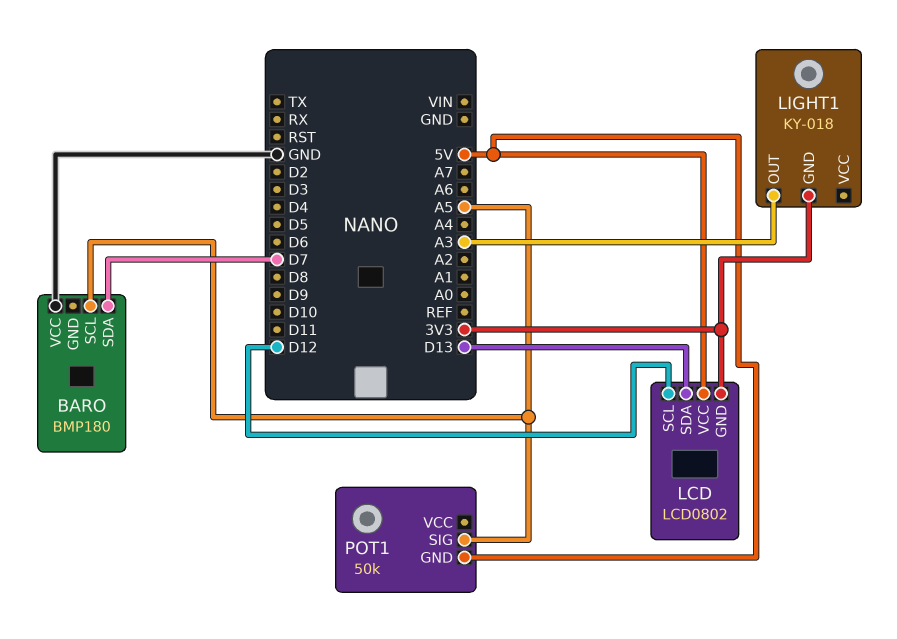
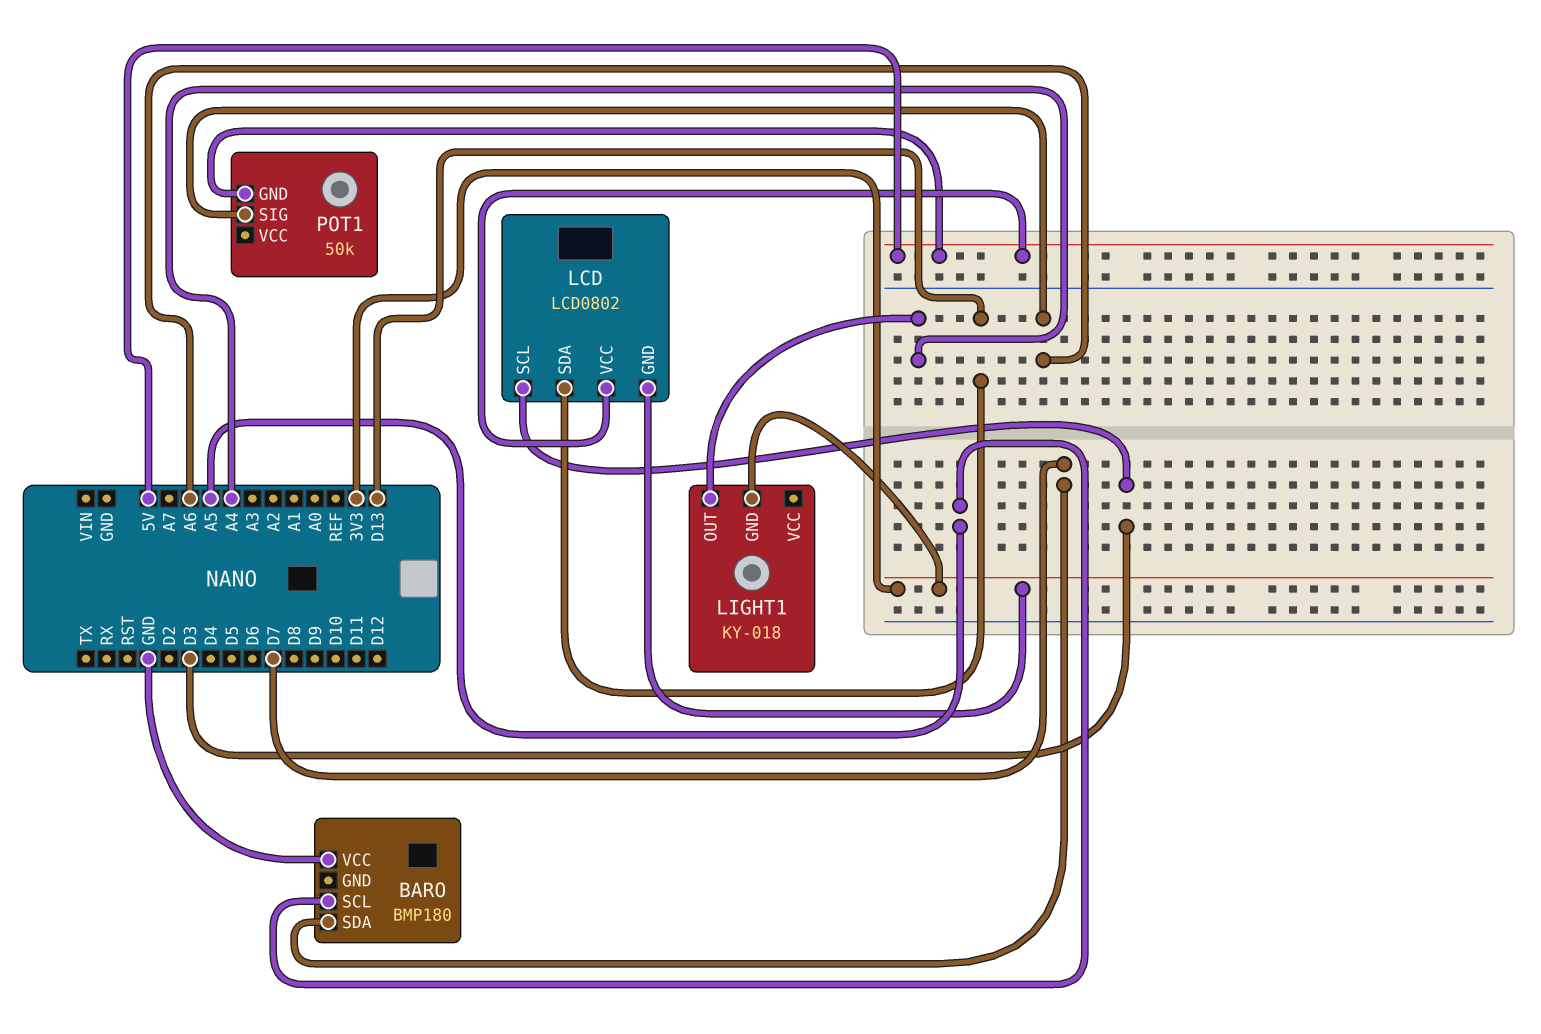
LCD pin SCL: D12 -> D3
LIGHT1 pin OUT: A3 -> A4
POT1 pin SIG: A5 -> A6

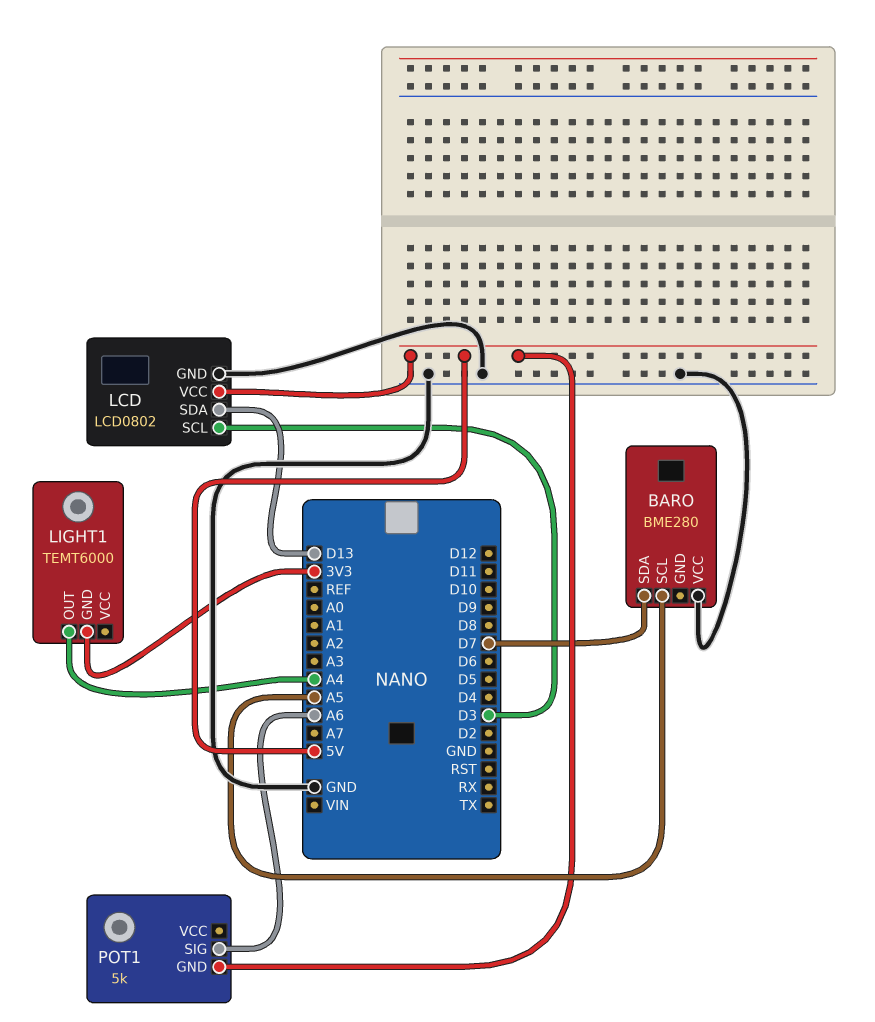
BARO: BMP180 -> BME280
LCD pin GND: 3V3 -> GND
LIGHT1: KY-018 -> TEMT6000
POT1: 50k -> 5k

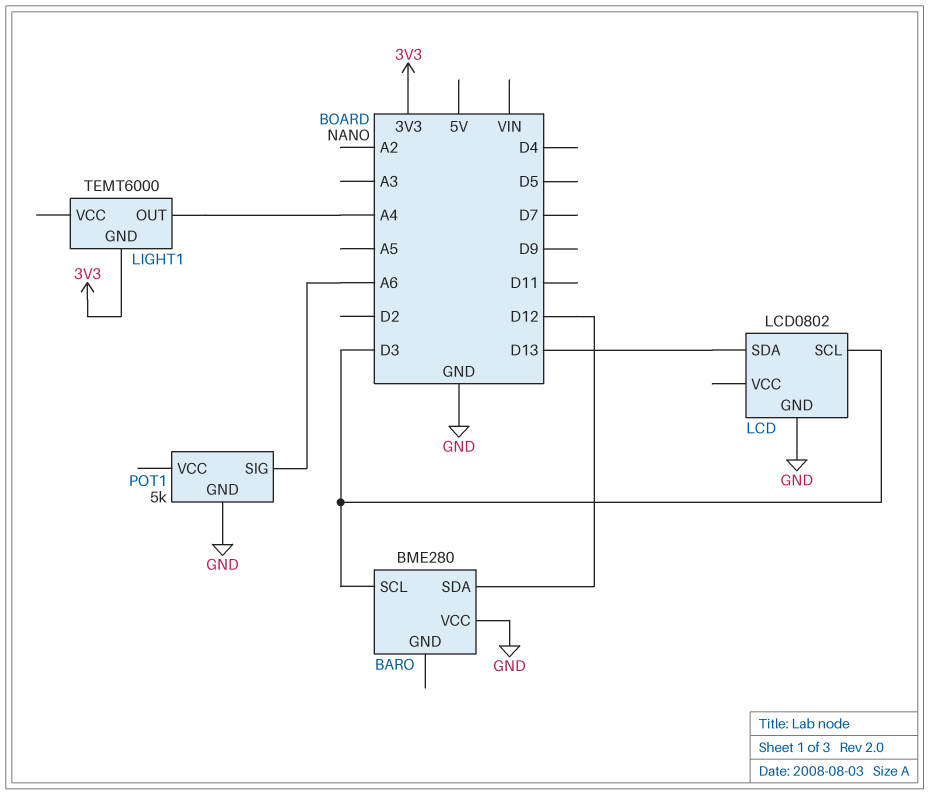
BARO pin SCL: A5 -> D3
BARO pin SDA: D7 -> D12
LCD pin VCC: 5V -> none
POT1 pin GND: 5V -> GND

